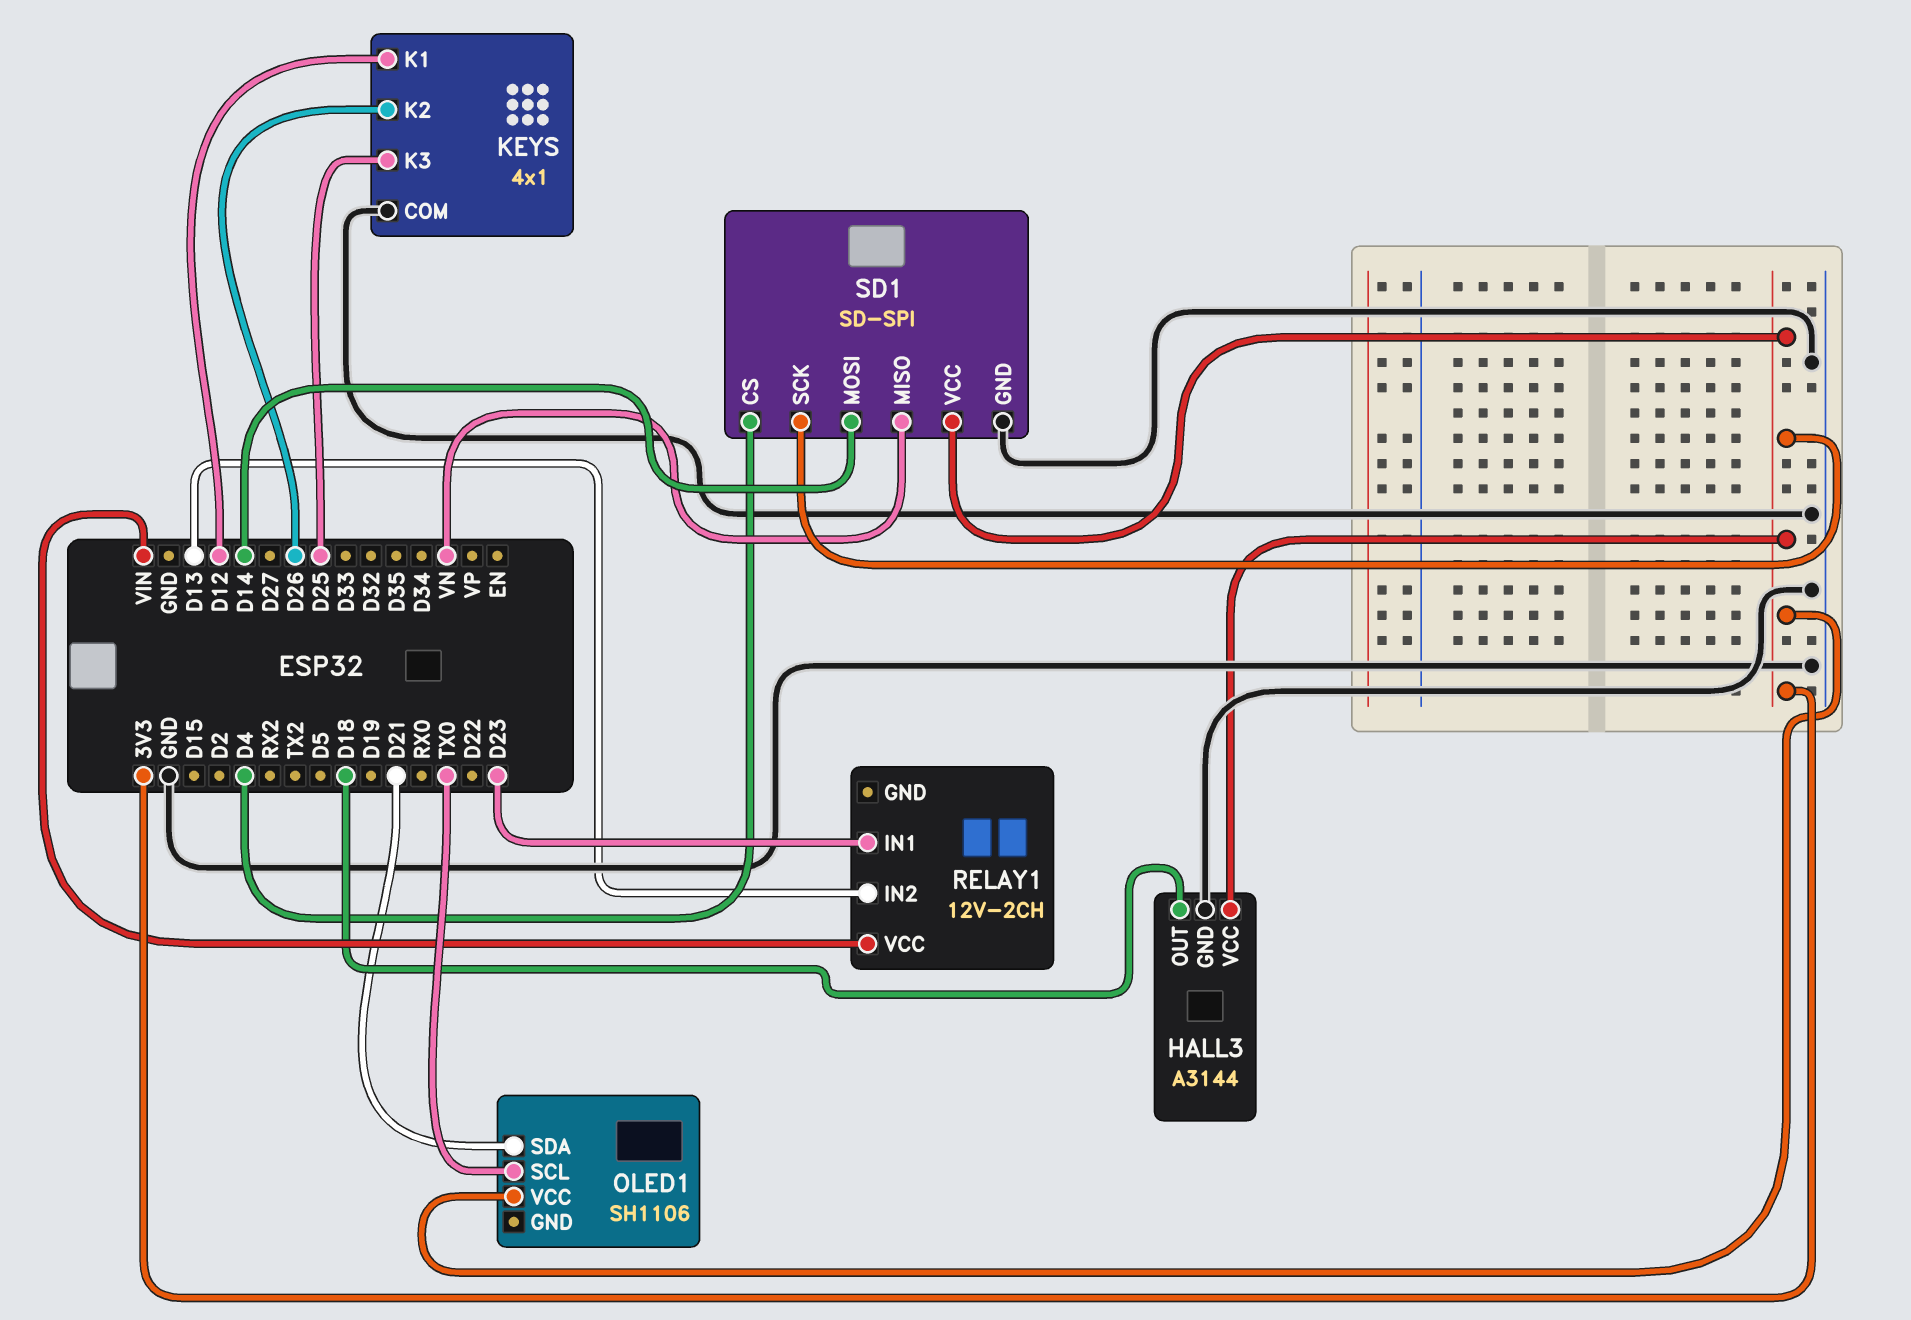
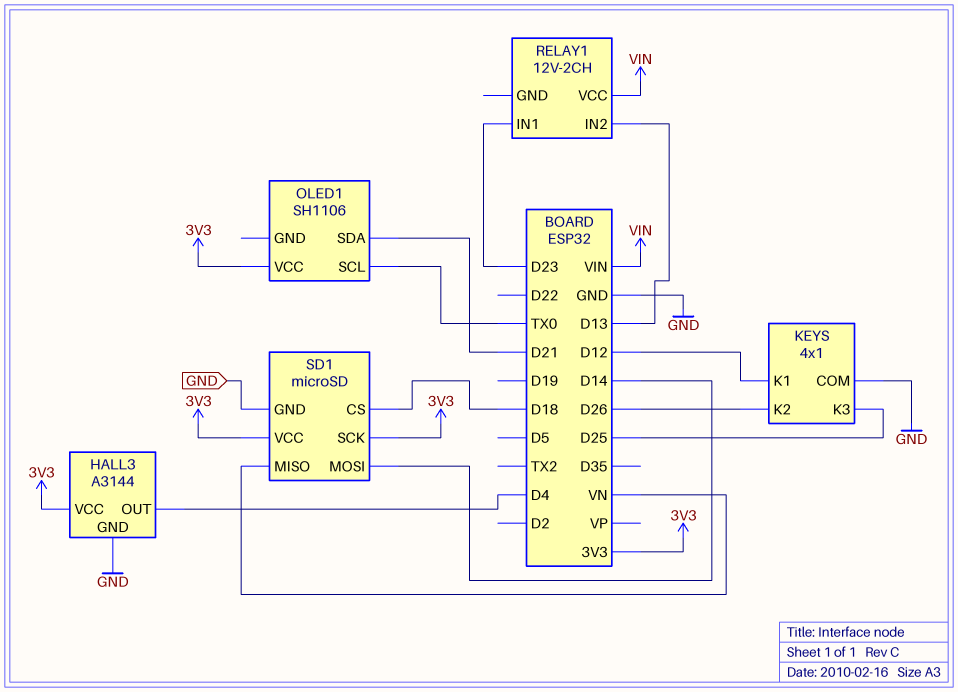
HALL3 pin OUT: D18 -> D4
SD1: SD-SPI -> microSD
SD1 pin CS: D4 -> D18

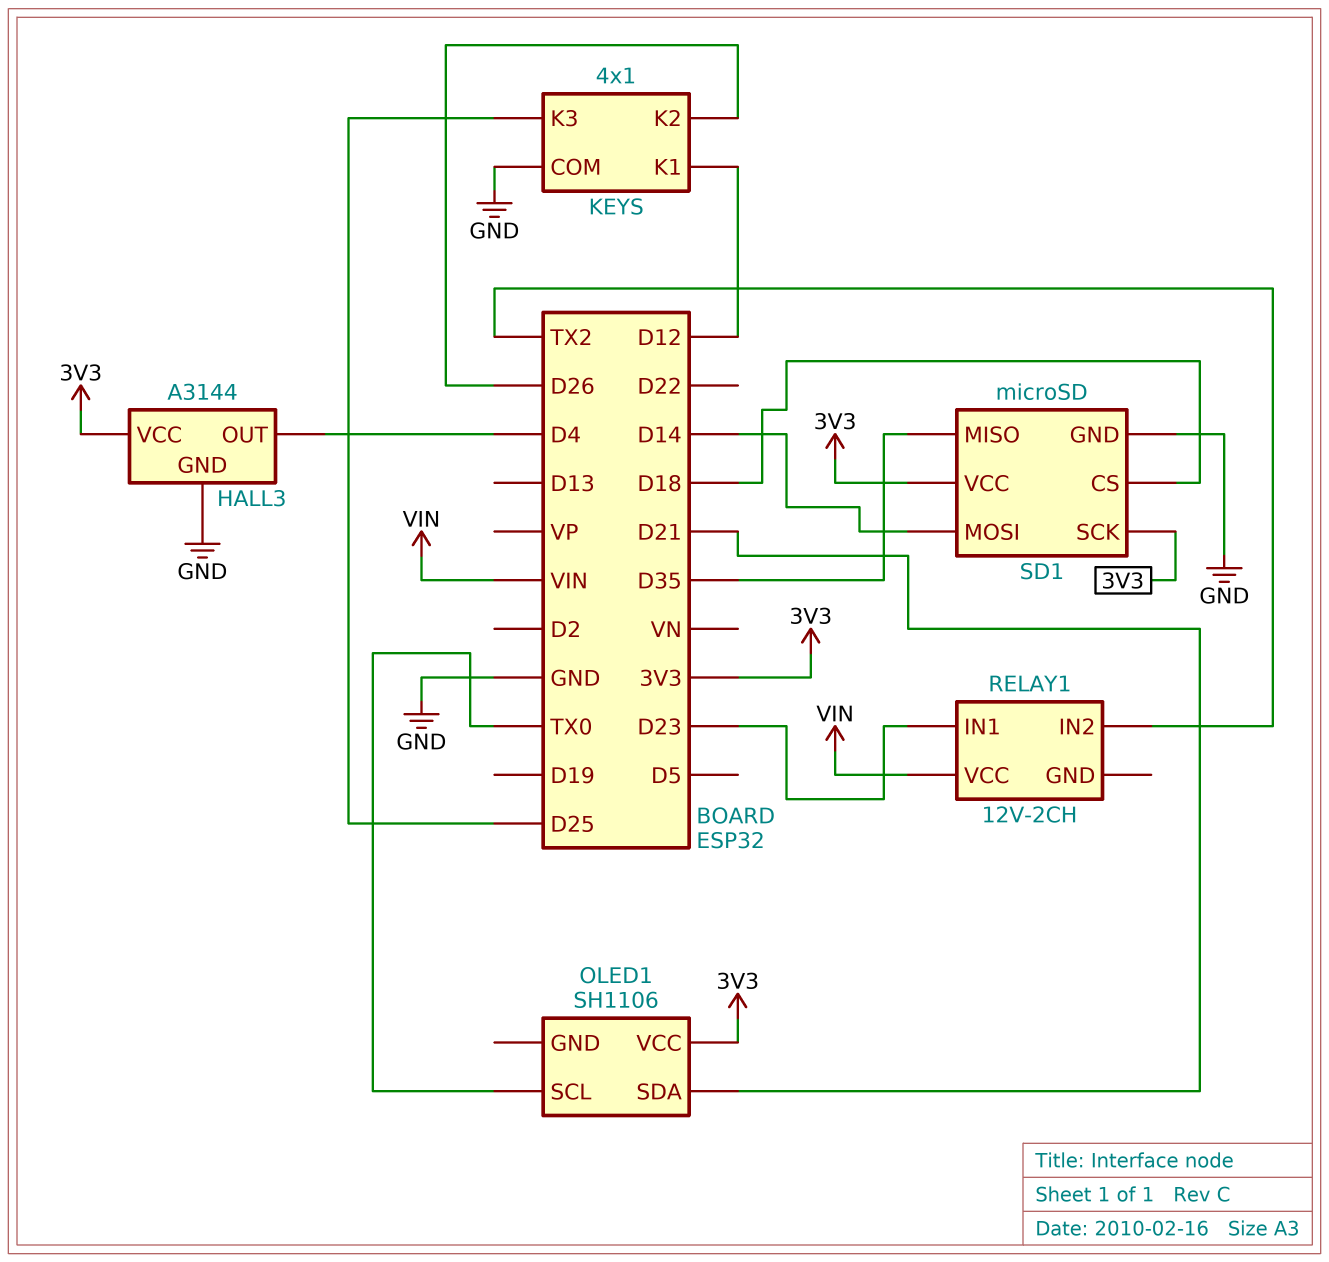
RELAY1 pin IN2: D13 -> TX2
SD1 pin MISO: VN -> D35

